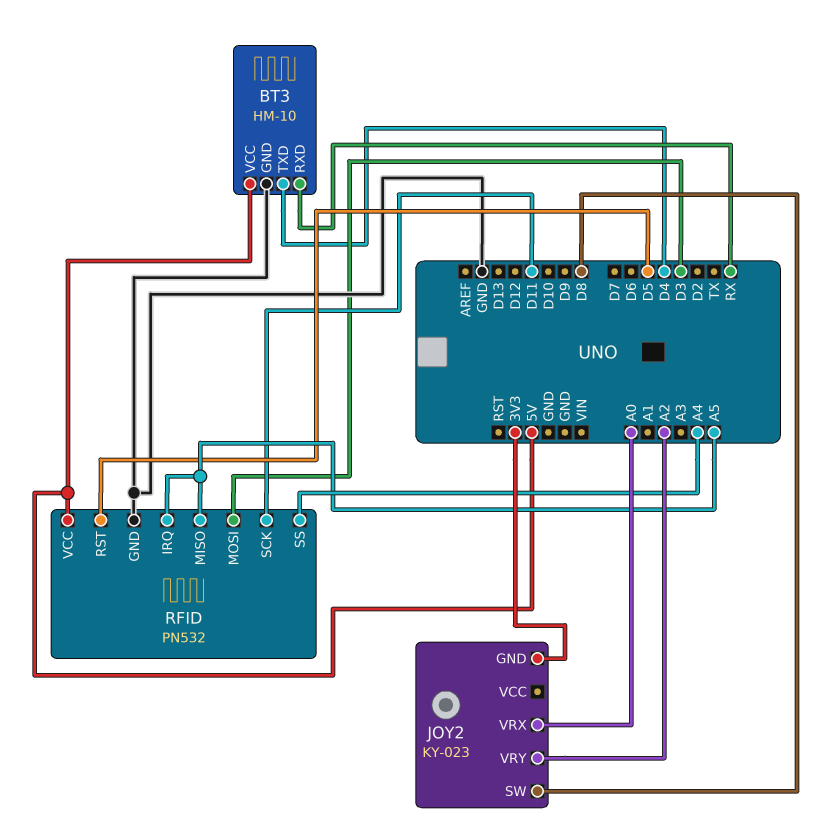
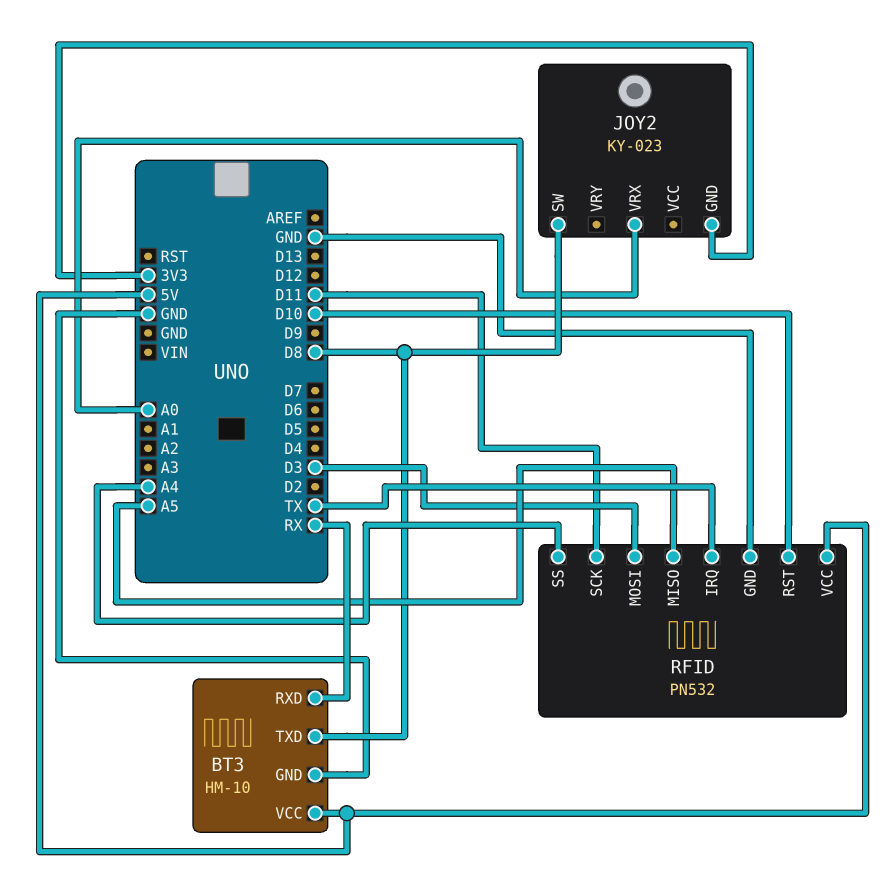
BT3 pin TXD: D4 -> D8
JOY2 pin VRY: A2 -> none
RFID pin IRQ: A5 -> TX
RFID pin RST: D5 -> D10

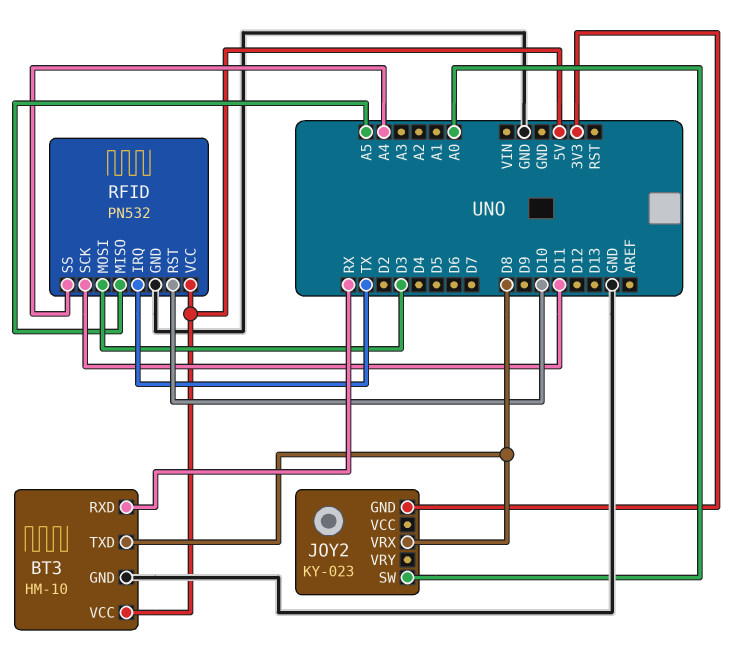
JOY2 pin SW: D8 -> A0
JOY2 pin VRX: A0 -> D8

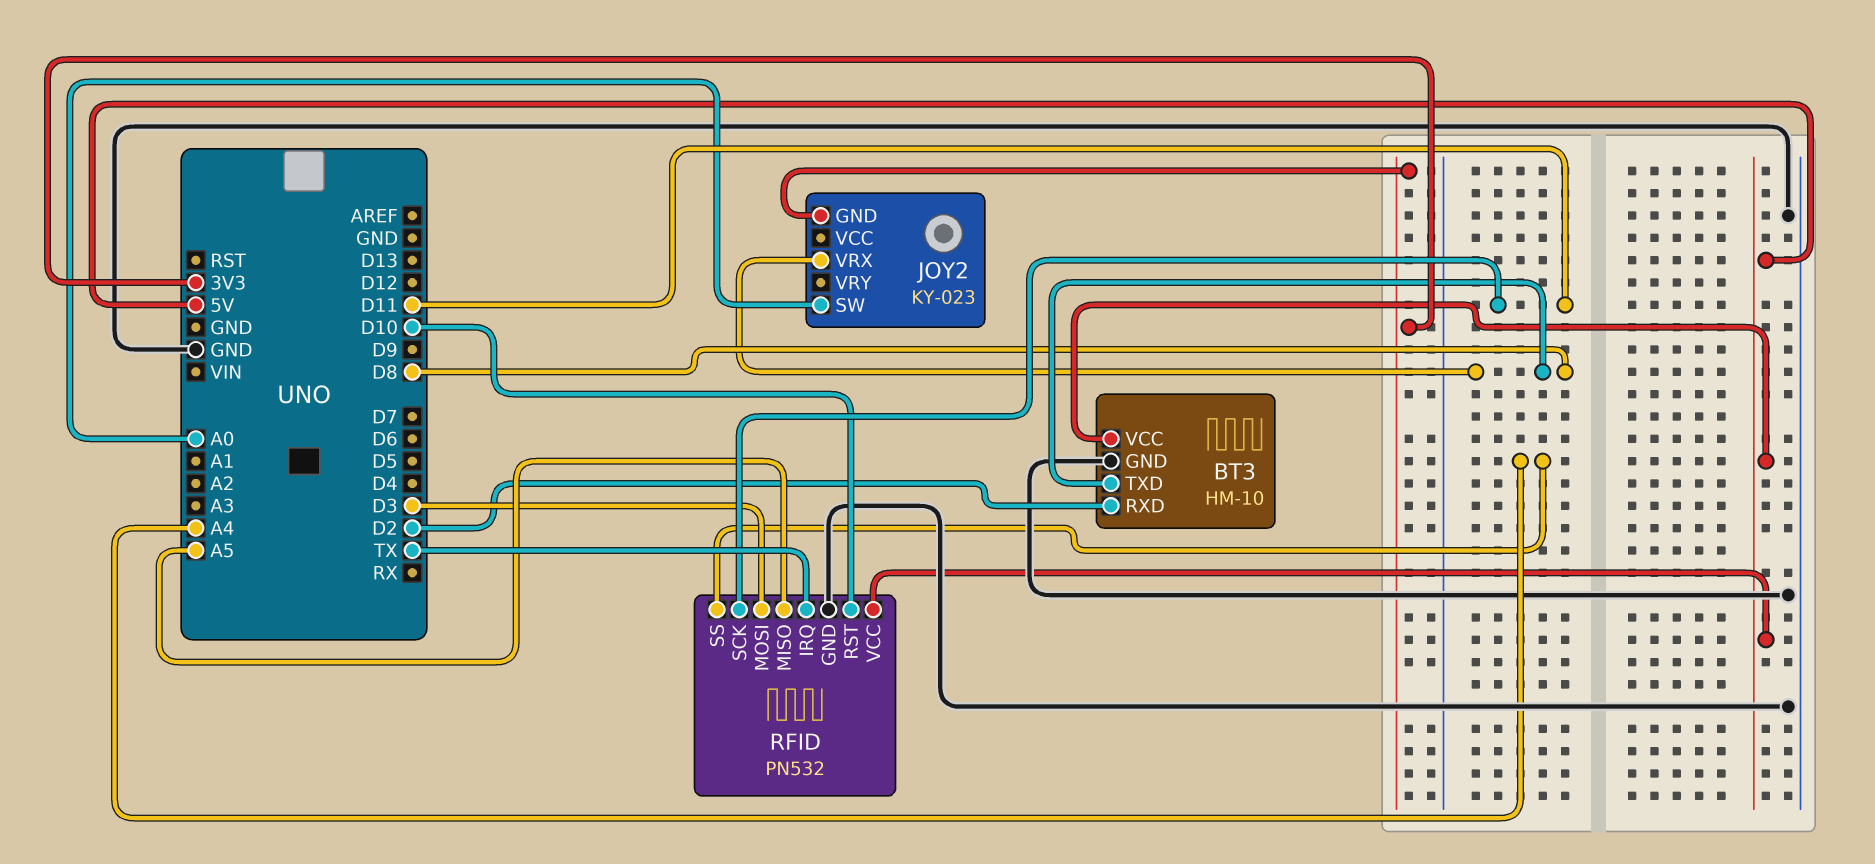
BT3 pin RXD: RX -> D2

